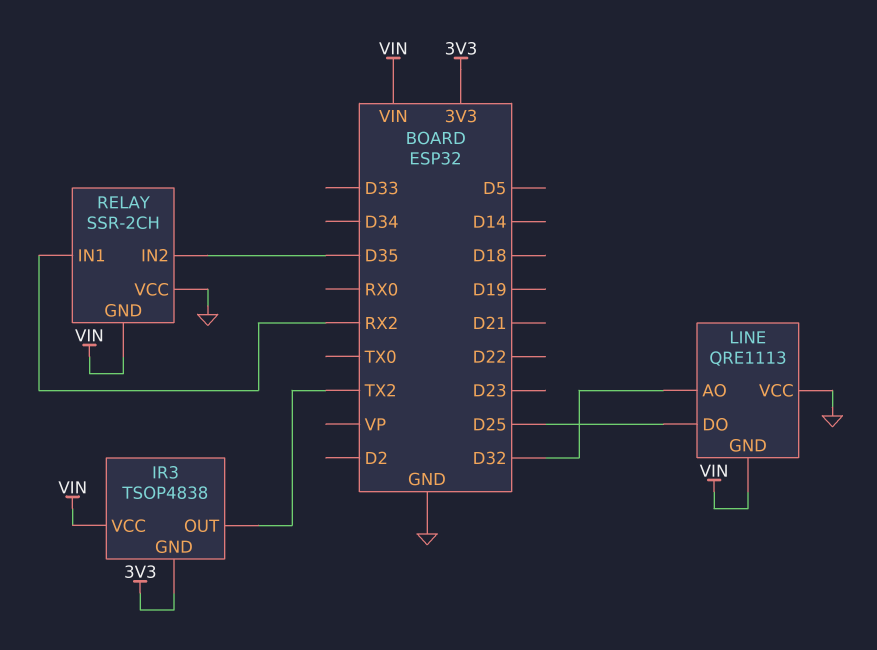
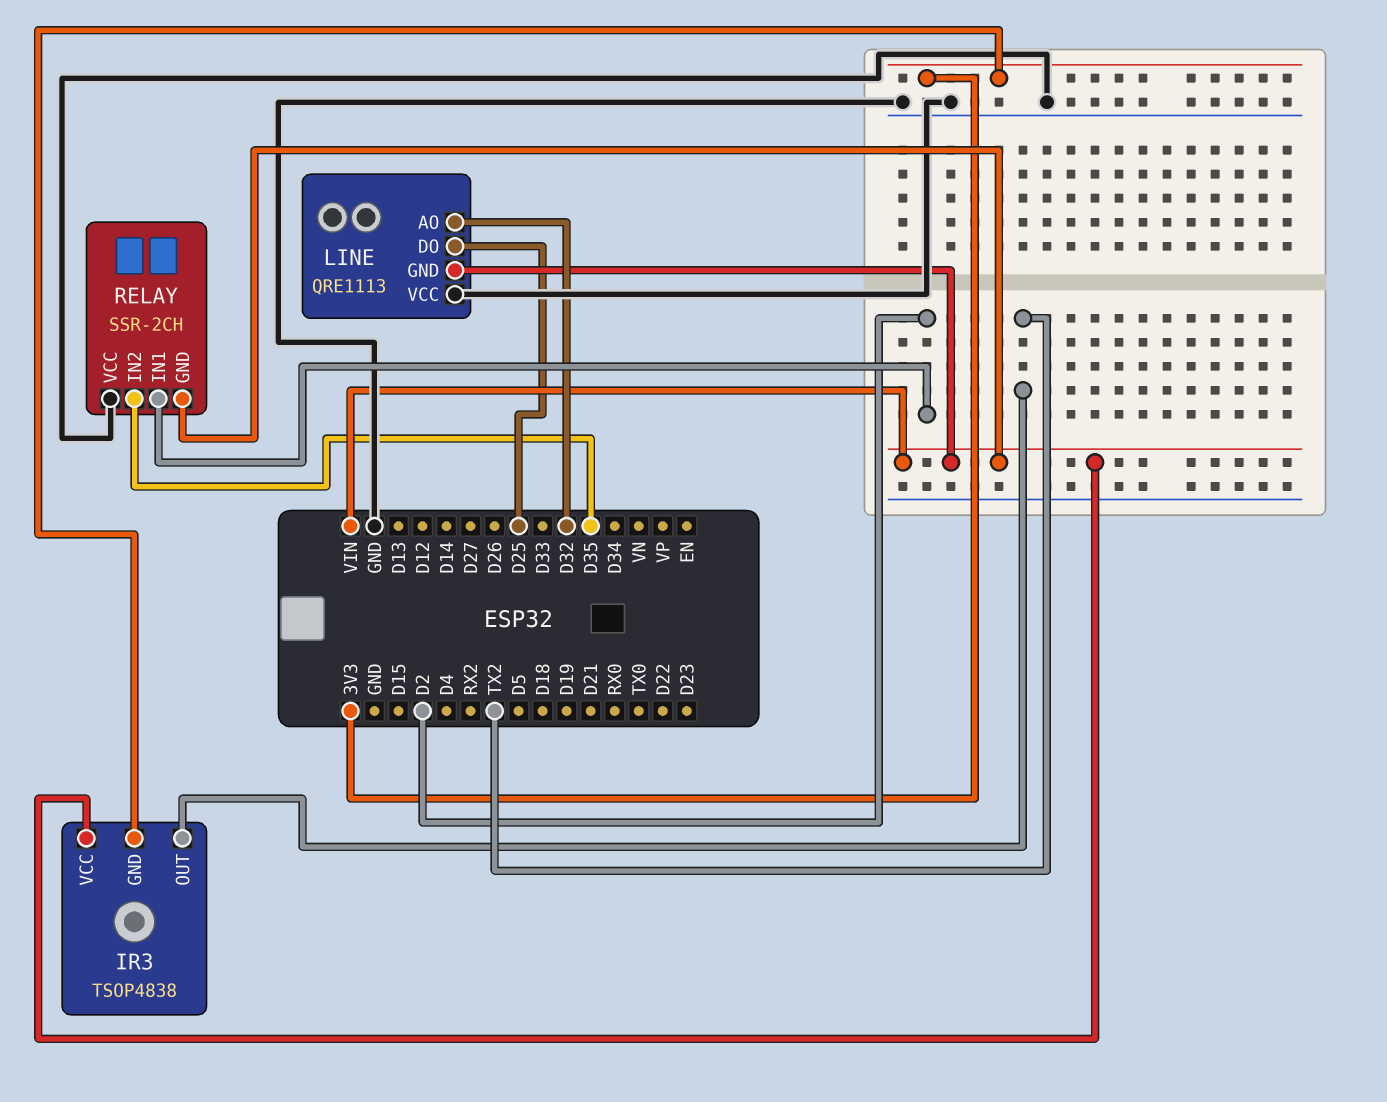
RELAY pin IN1: RX2 -> D2

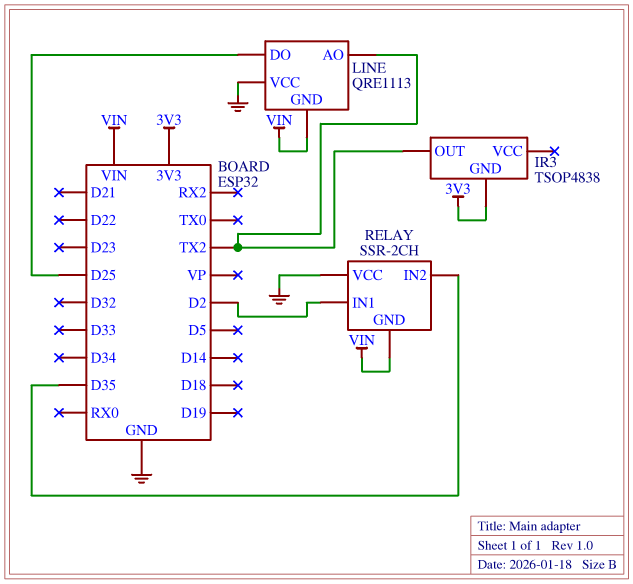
IR3 pin VCC: VIN -> none
LINE pin AO: D32 -> TX2

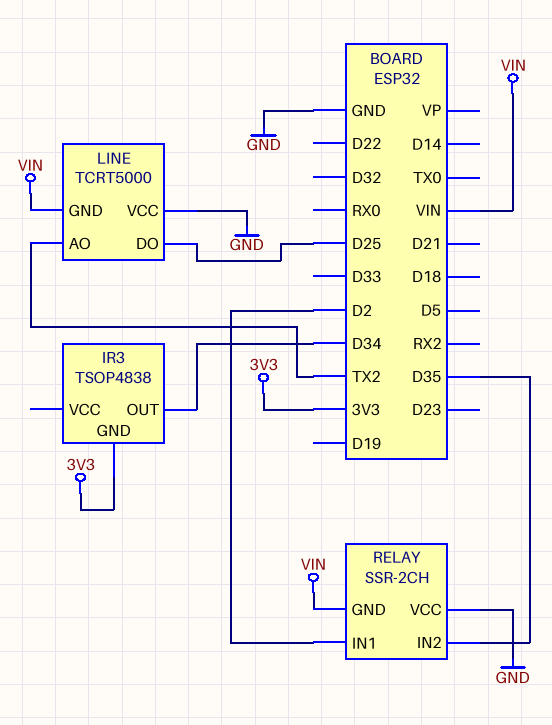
IR3 pin OUT: TX2 -> D34
LINE: QRE1113 -> TCRT5000

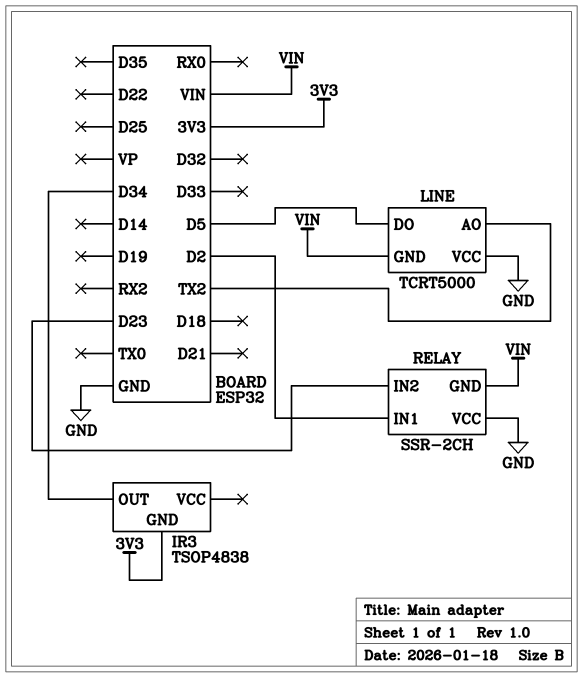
LINE pin DO: D25 -> D5
RELAY pin IN2: D35 -> D23

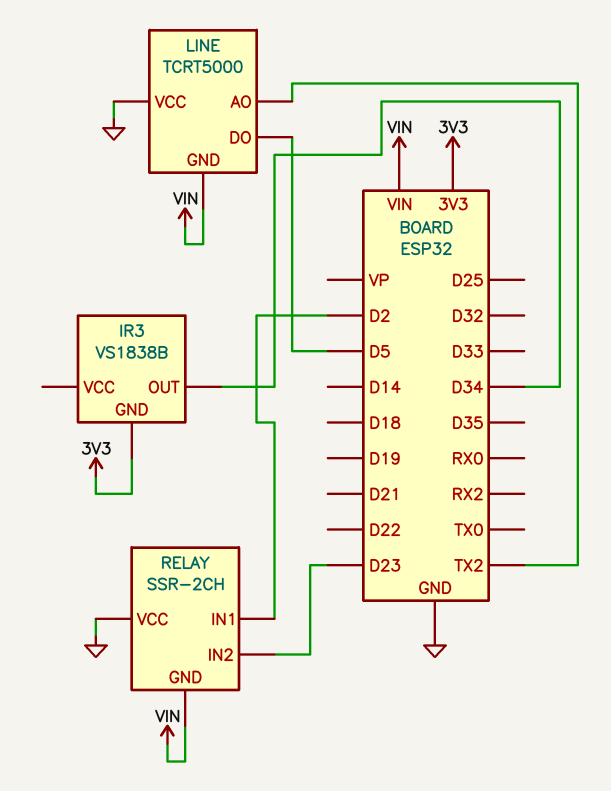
IR3: TSOP4838 -> VS1838B

